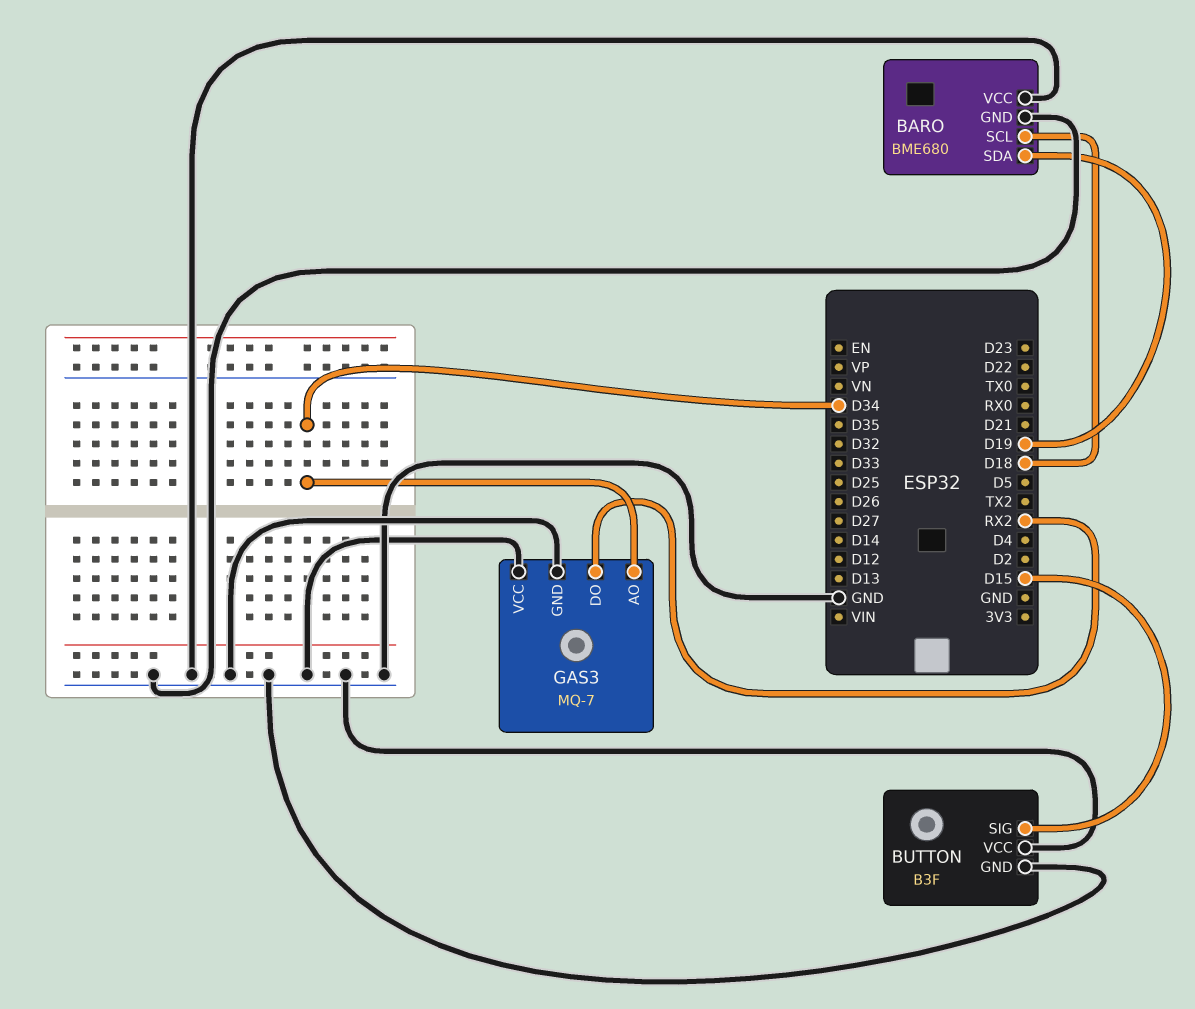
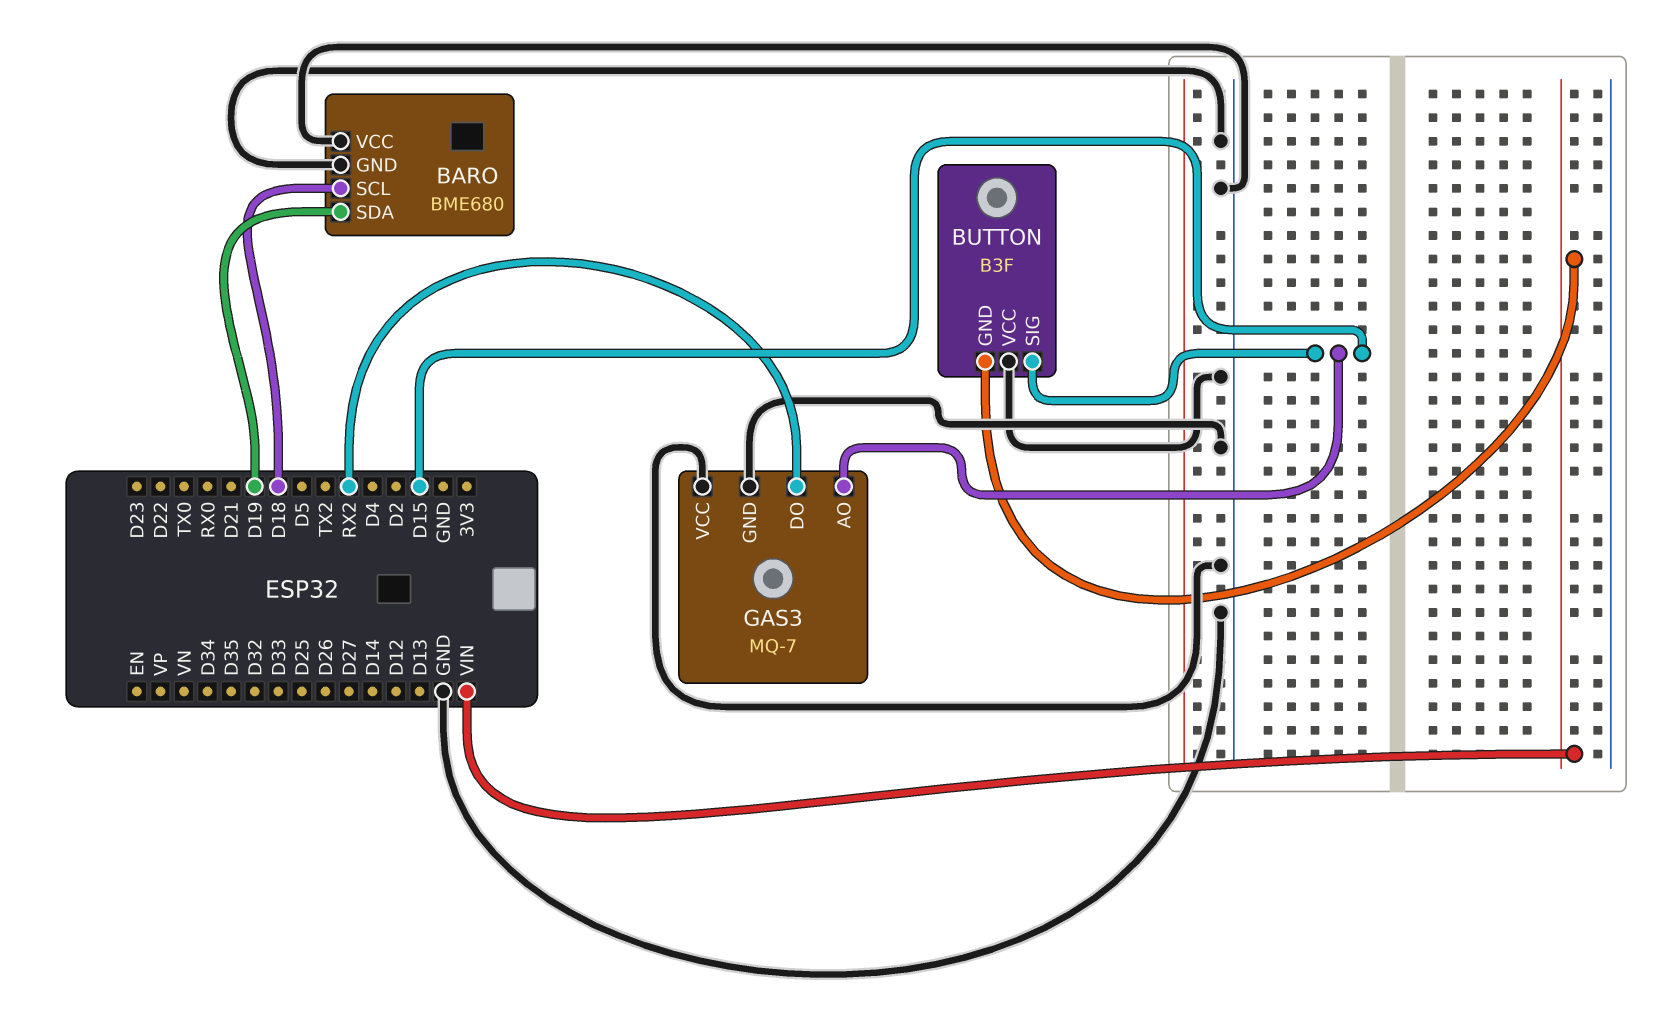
BUTTON pin GND: GND -> VIN
GAS3 pin AO: D34 -> D15

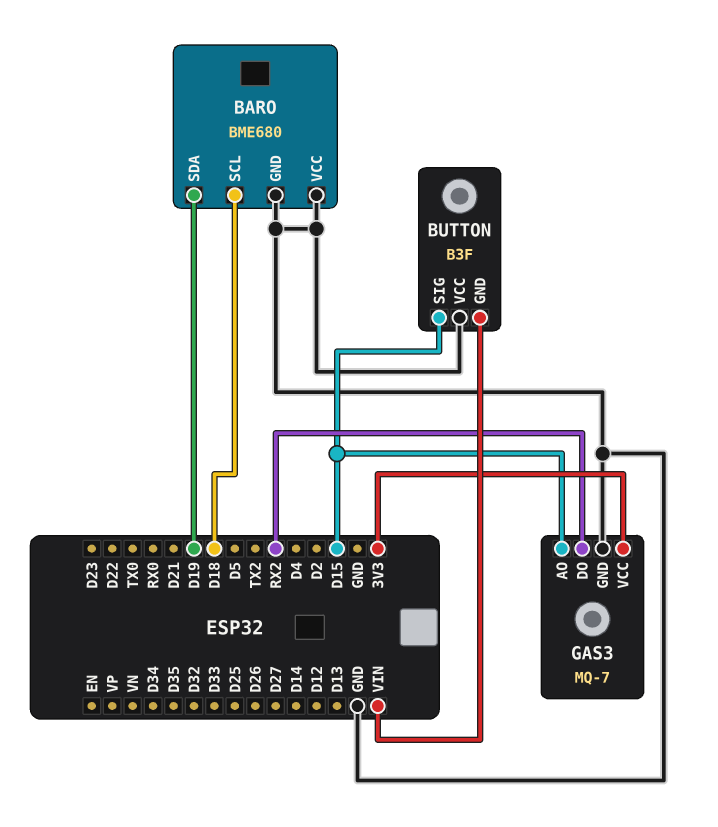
GAS3 pin VCC: GND -> 3V3

